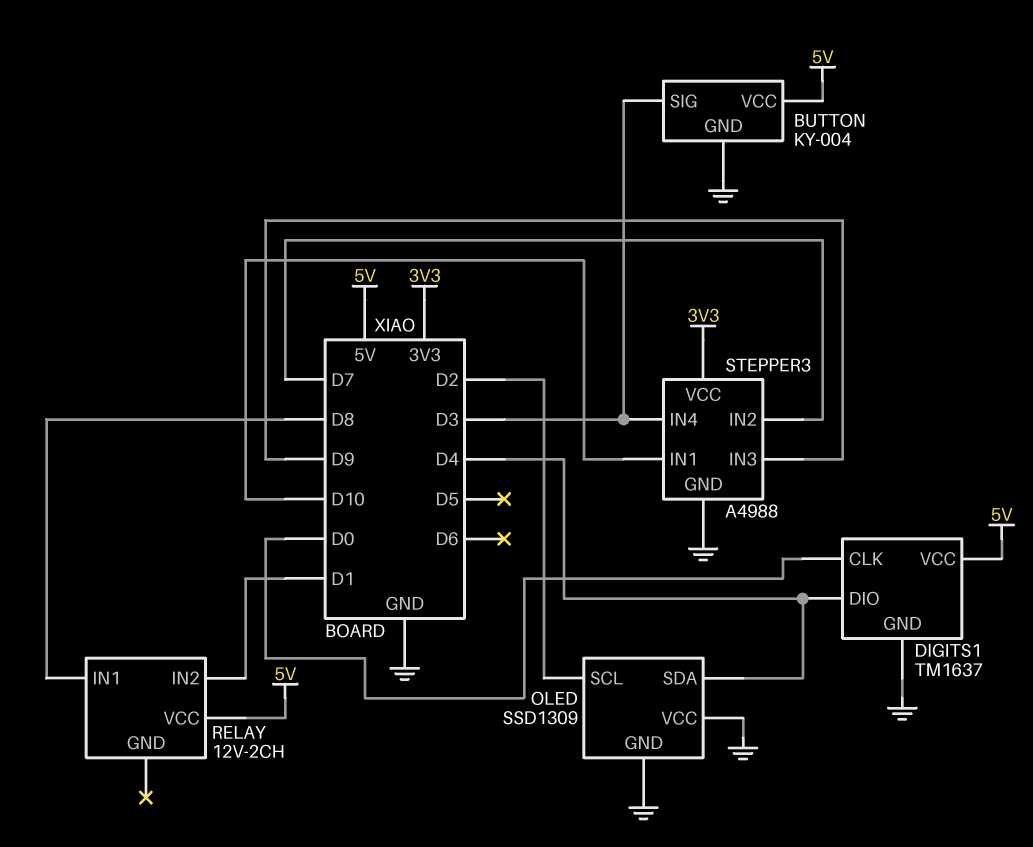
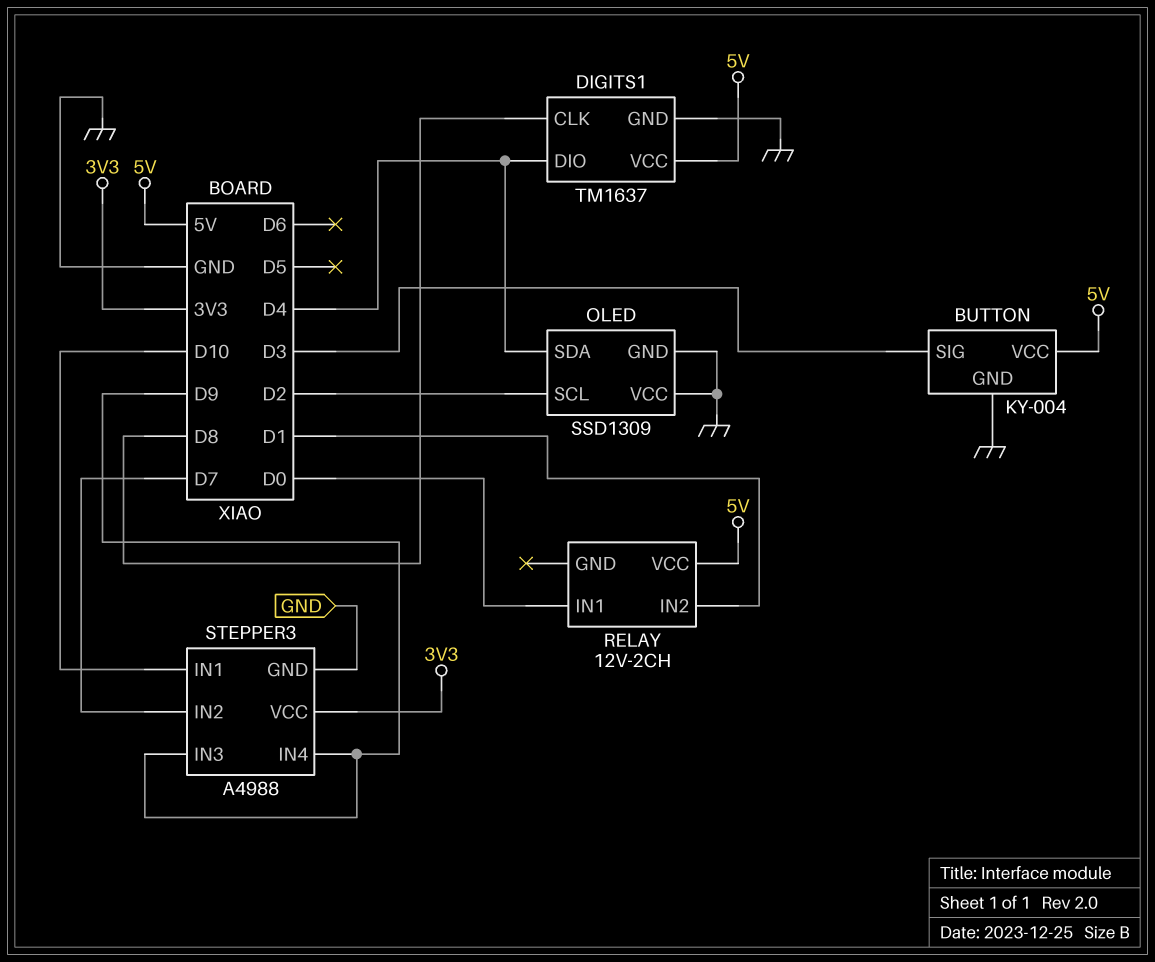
DIGITS1 pin CLK: D0 -> D8
RELAY pin IN1: D8 -> D0
STEPPER3 pin IN4: D3 -> D9

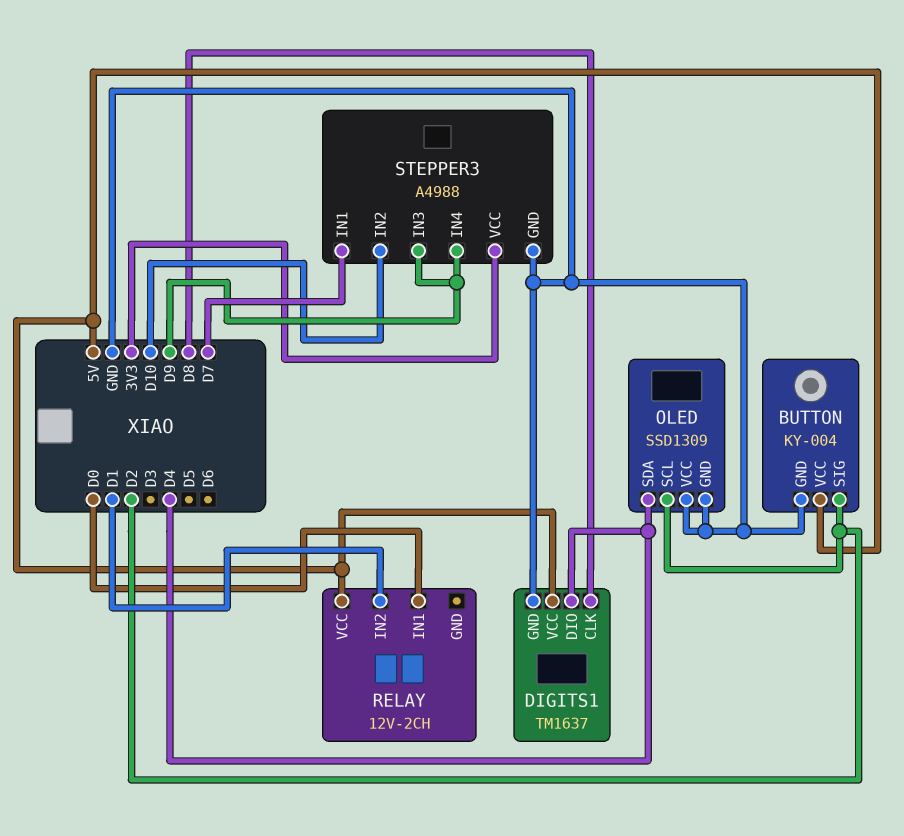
BUTTON pin SIG: D3 -> D2
STEPPER3 pin IN1: D10 -> D7
STEPPER3 pin IN2: D7 -> D10

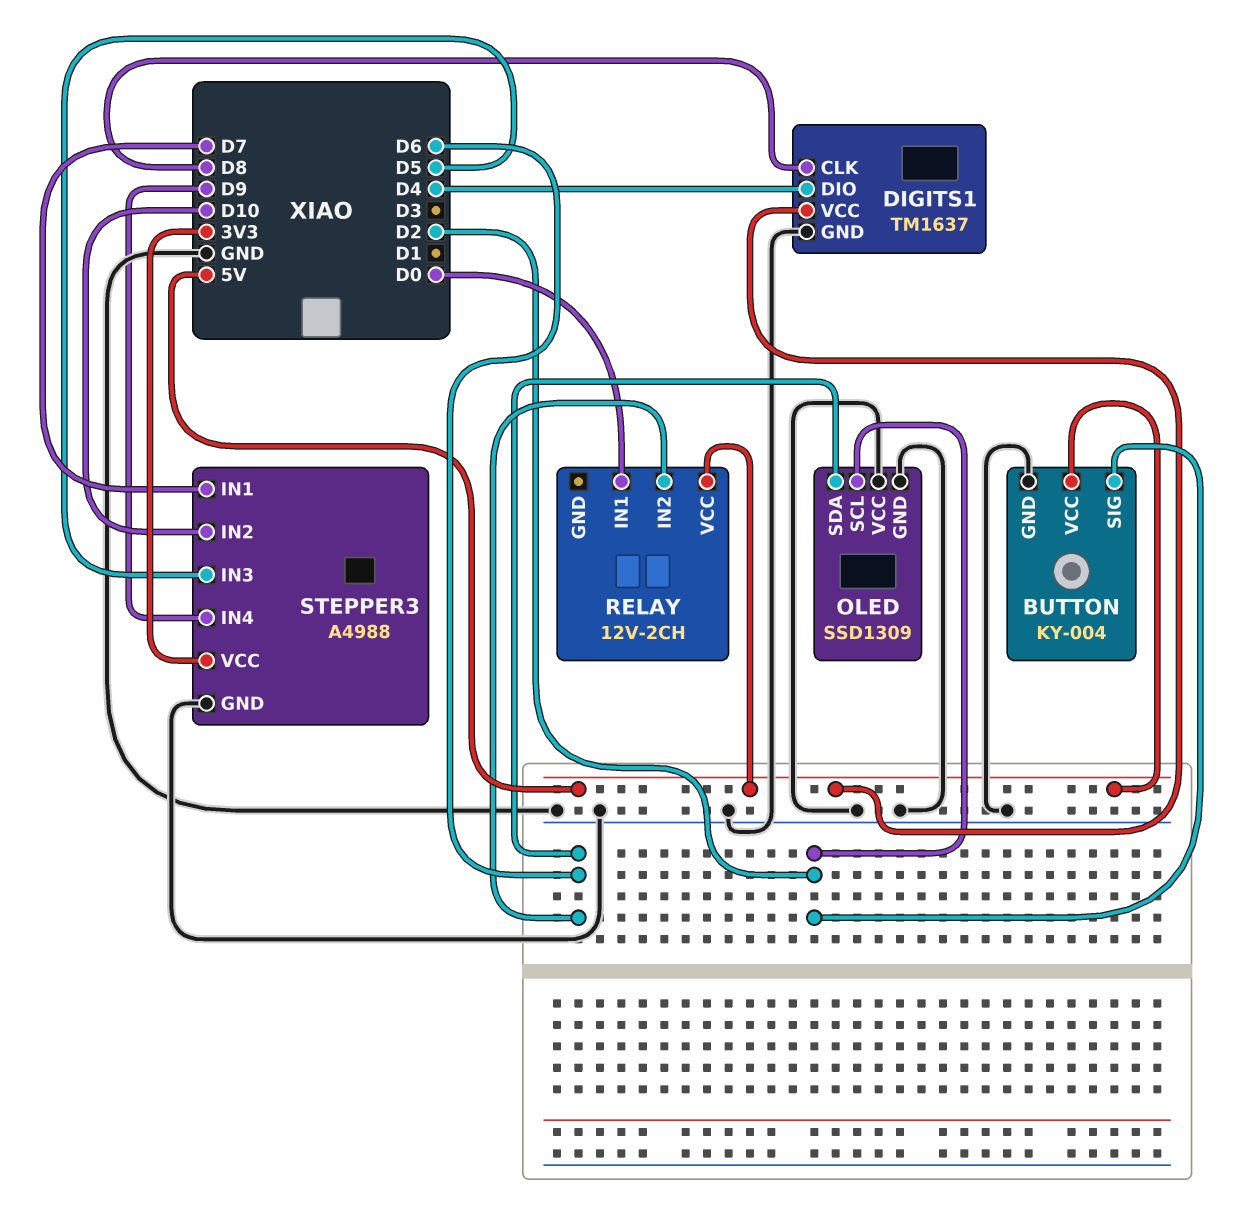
OLED pin SDA: D4 -> D6
RELAY pin IN2: D1 -> D6
STEPPER3 pin IN3: D9 -> D5

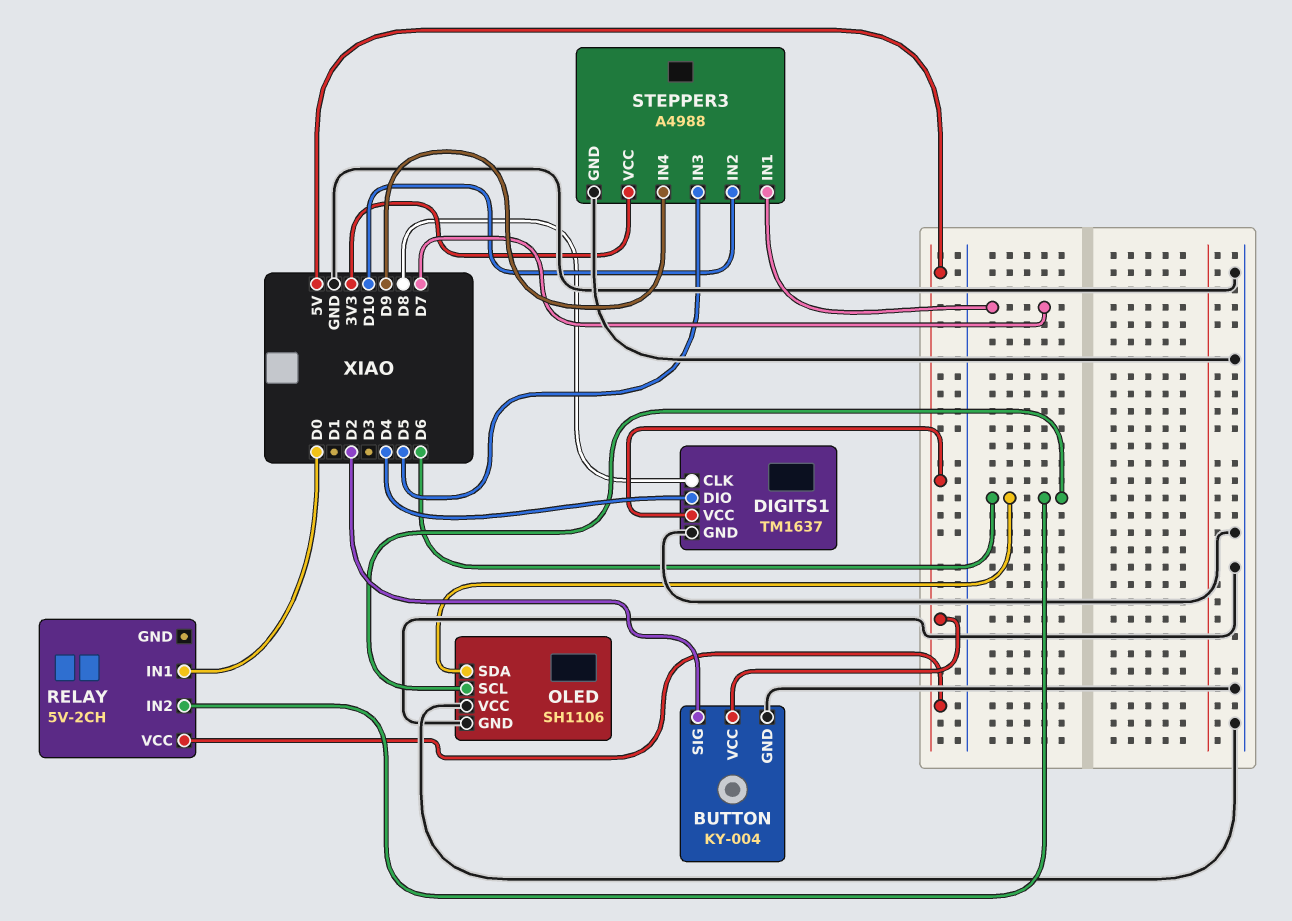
OLED: SSD1309 -> SH1106
OLED pin SCL: D2 -> D6
RELAY: 12V-2CH -> 5V-2CH

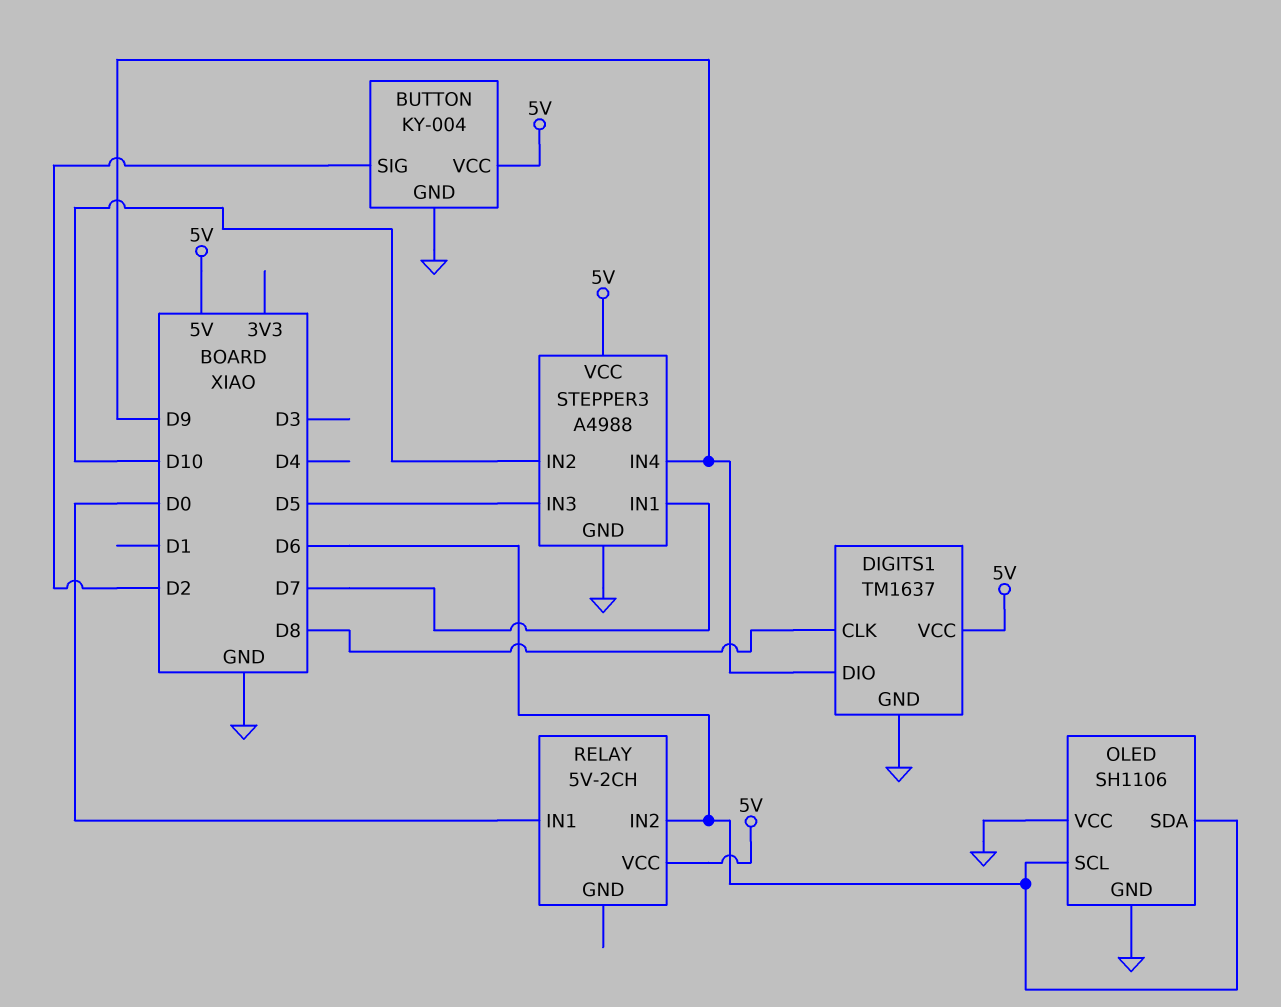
DIGITS1 pin DIO: D4 -> D9
STEPPER3 pin VCC: 3V3 -> 5V

